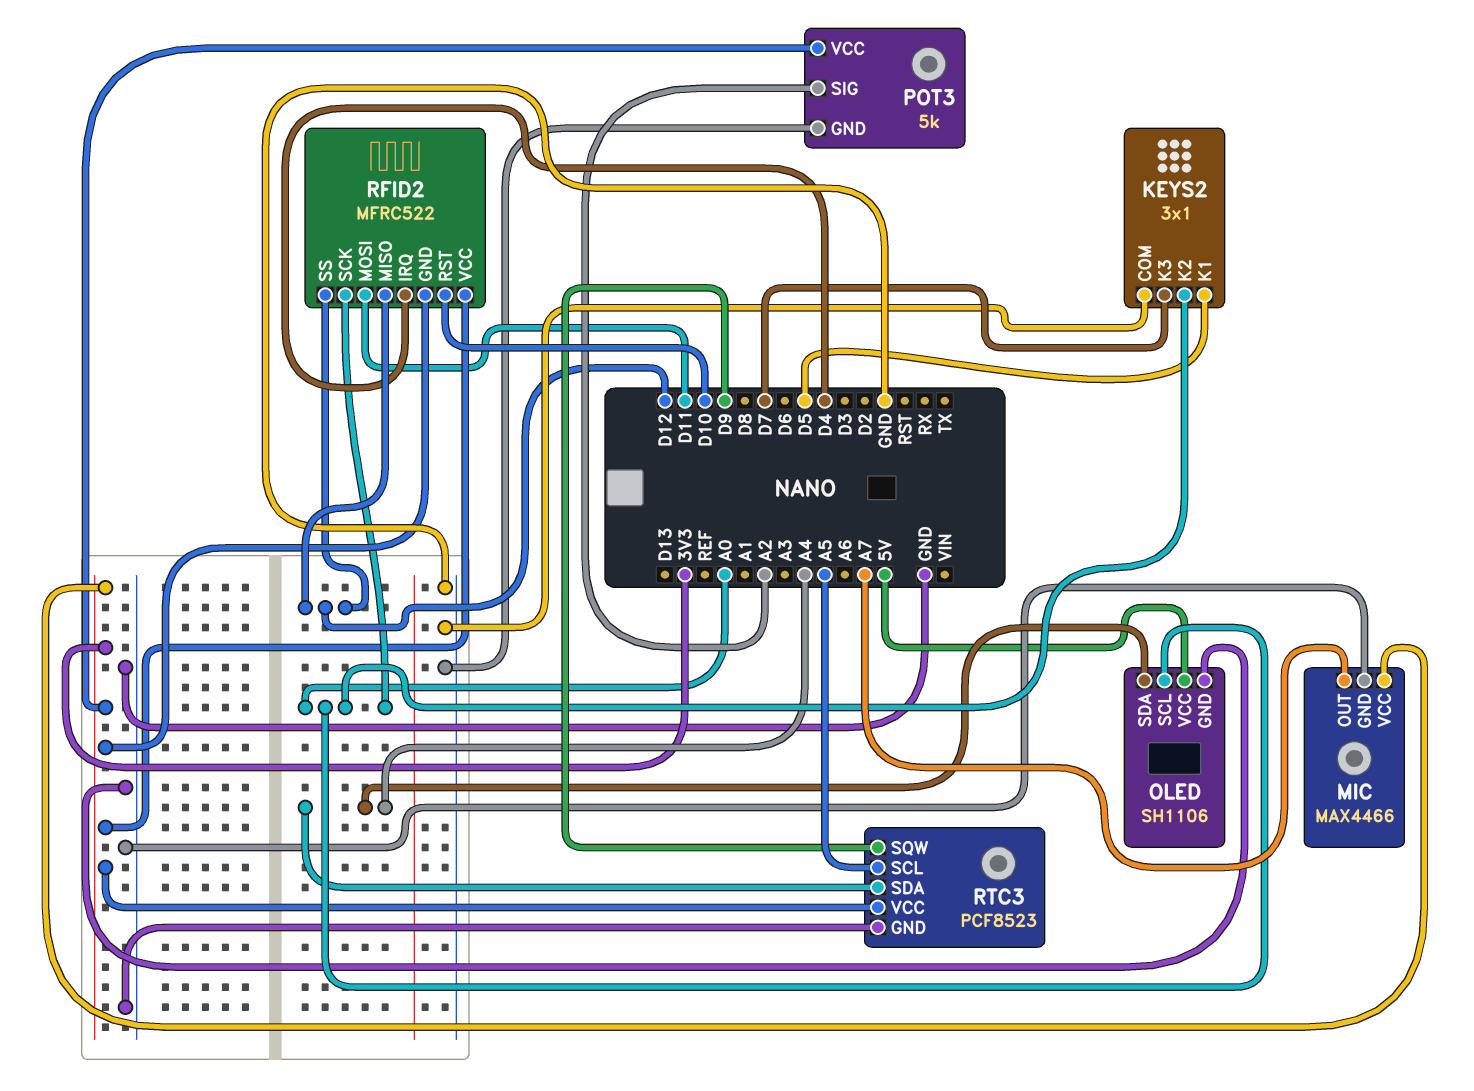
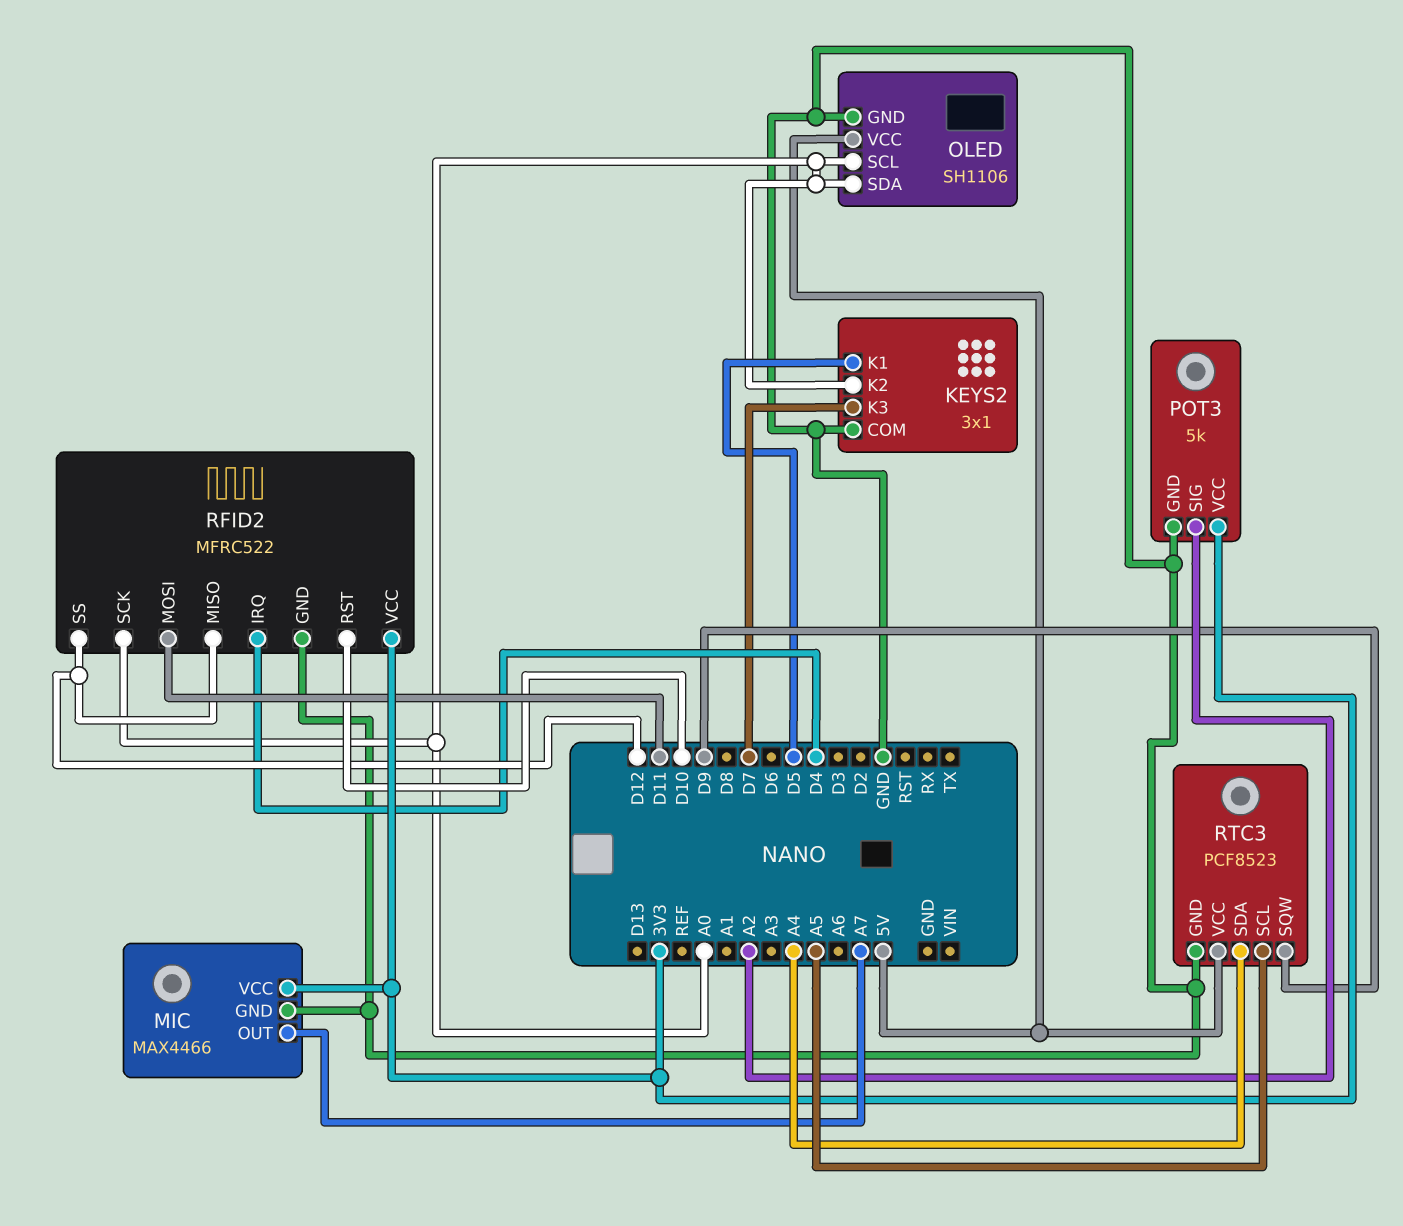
OLED pin SDA: A4 -> A0
RFID2 pin GND: 3V3 -> GND
RTC3 pin VCC: 3V3 -> 5V

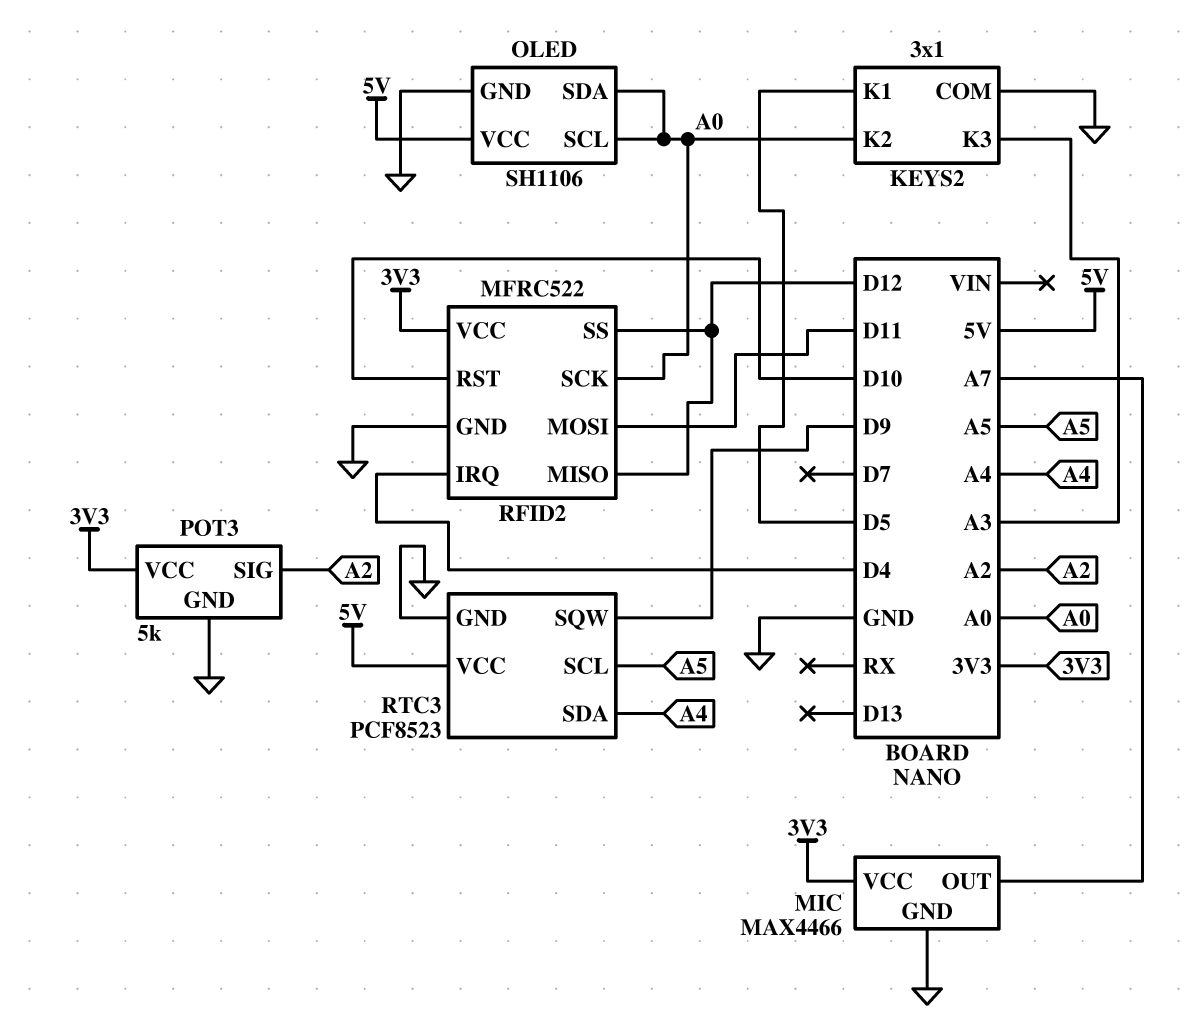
KEYS2 pin K3: D7 -> A3

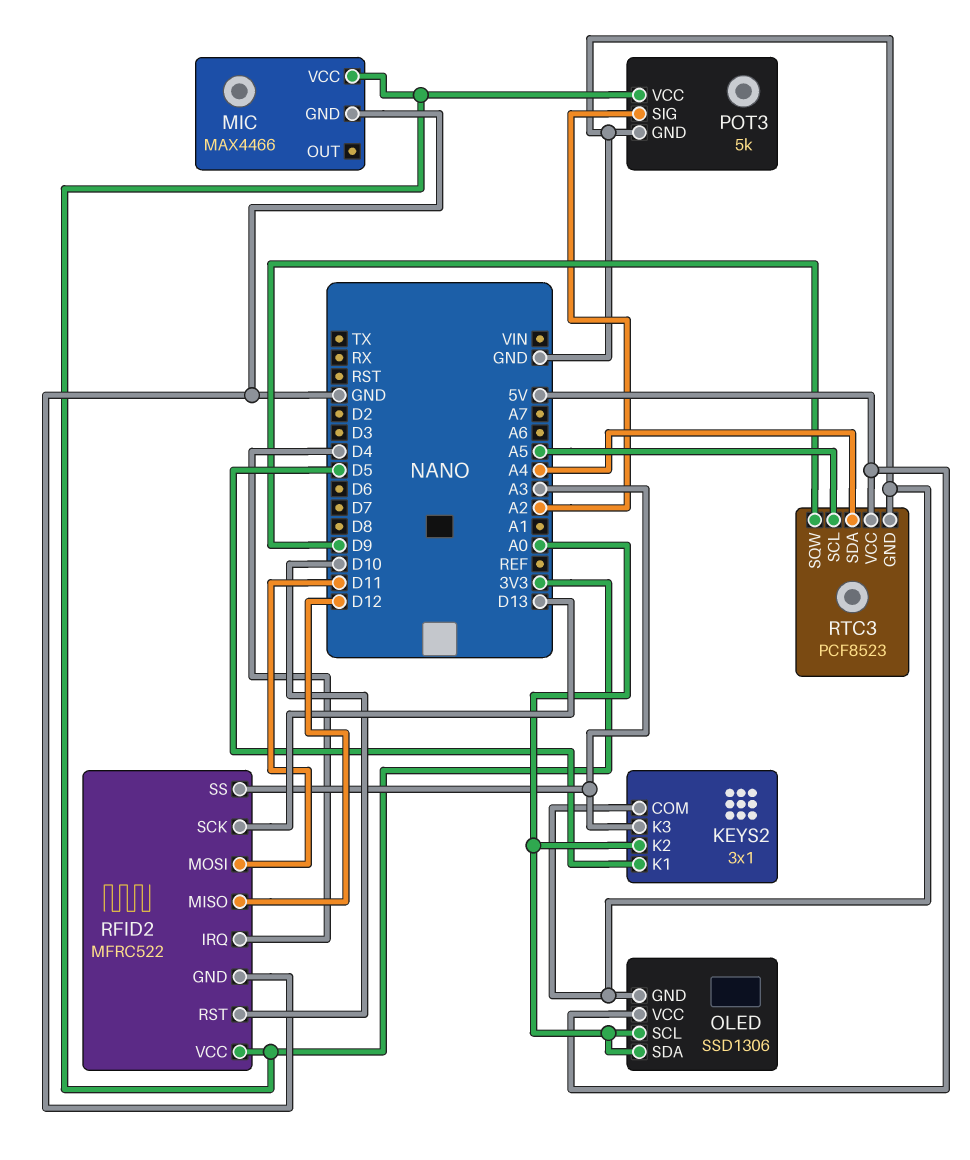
MIC pin OUT: A7 -> none
OLED: SH1106 -> SSD1306
RFID2 pin SCK: A0 -> D13
RFID2 pin SS: D12 -> A3

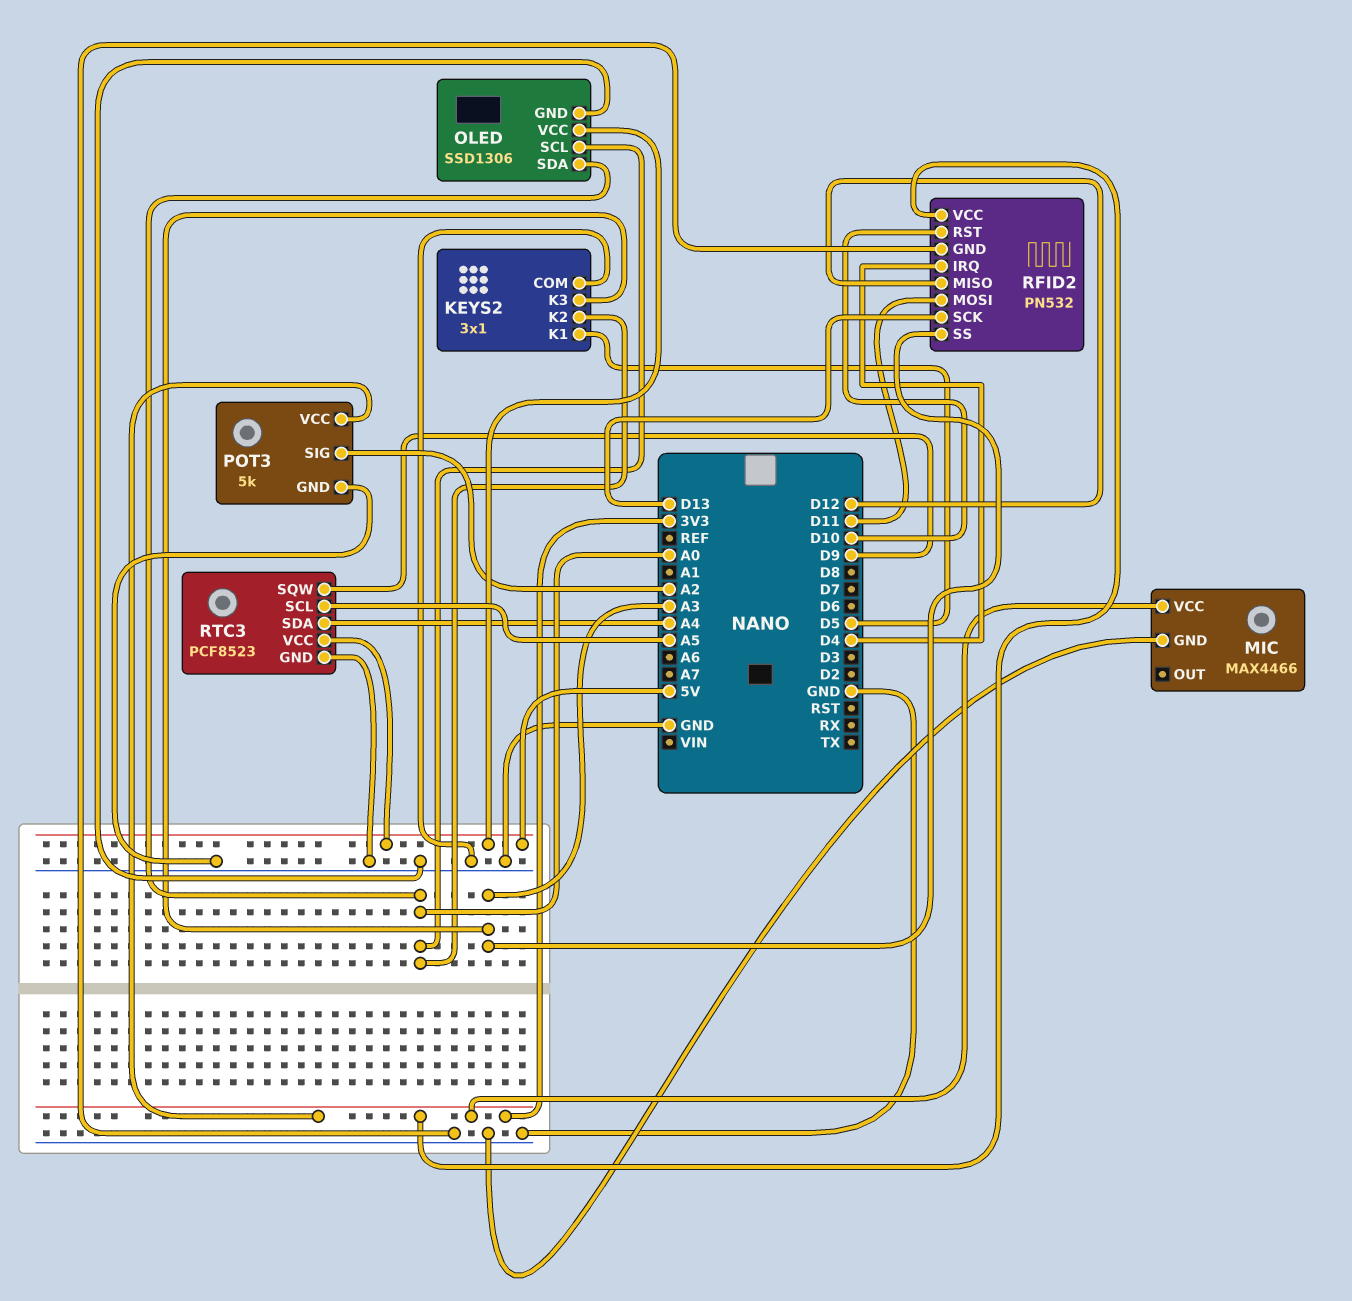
RFID2: MFRC522 -> PN532

